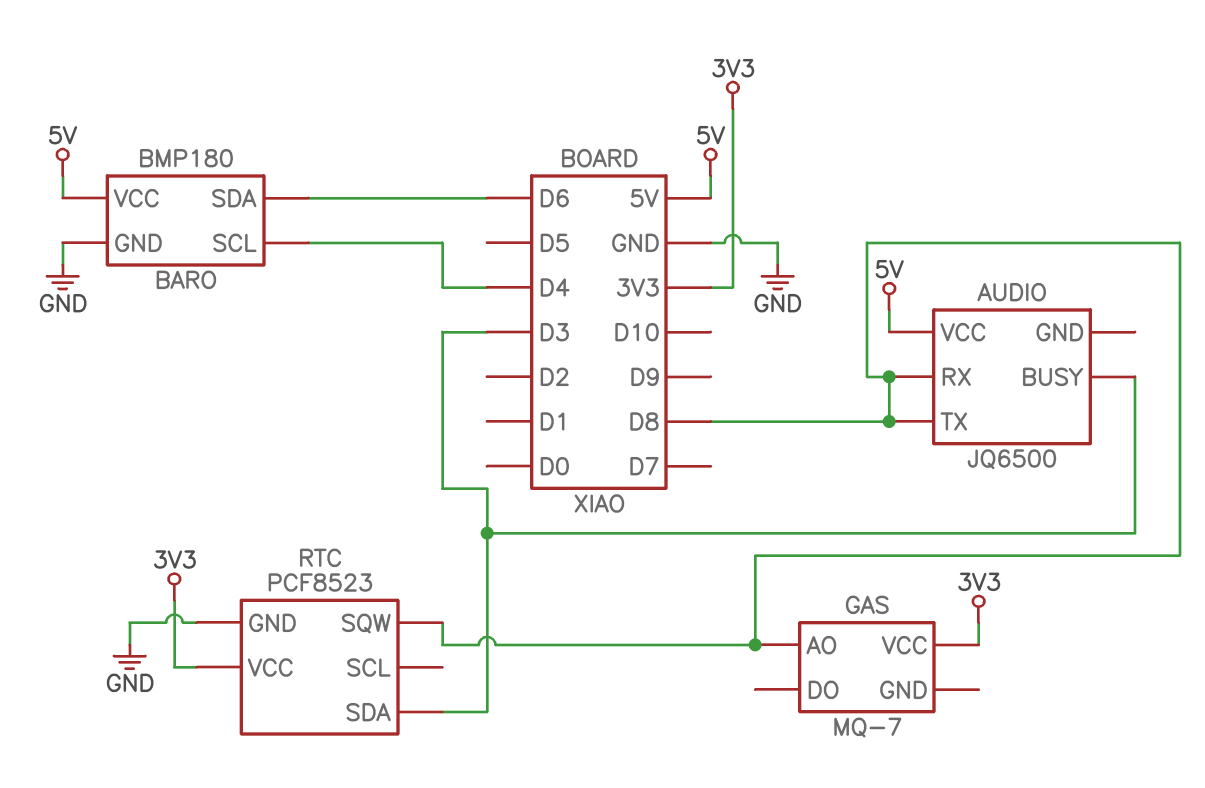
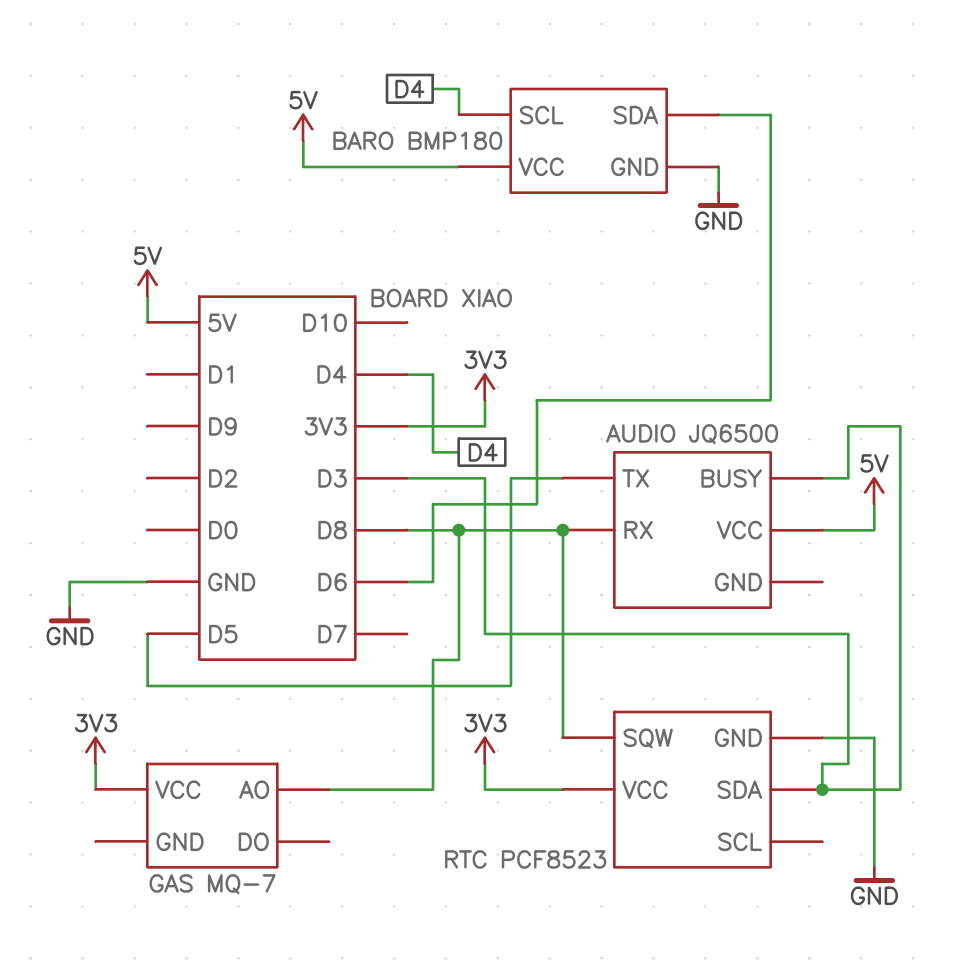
AUDIO pin TX: D8 -> D5

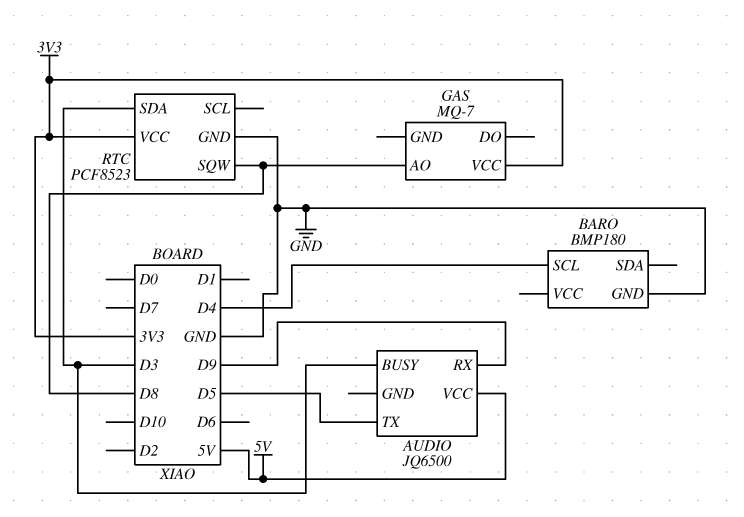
AUDIO pin RX: D8 -> D9
BARO pin SDA: D6 -> none
BARO pin VCC: 5V -> none

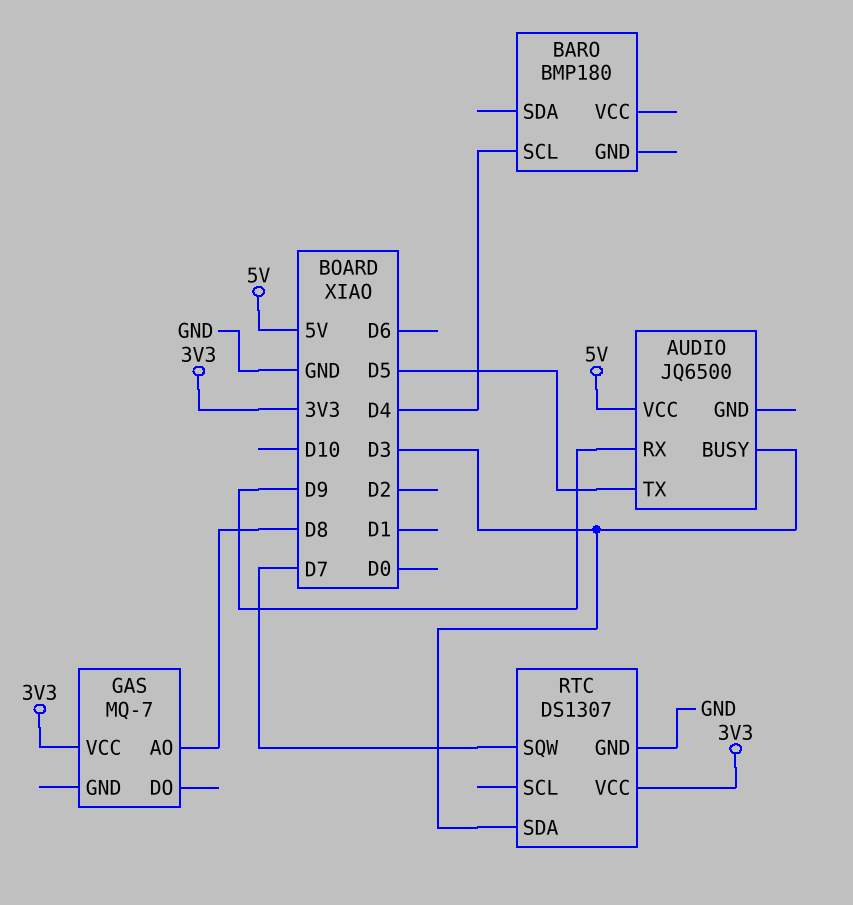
BARO pin GND: GND -> none
RTC: PCF8523 -> DS1307
RTC pin SQW: D8 -> D7

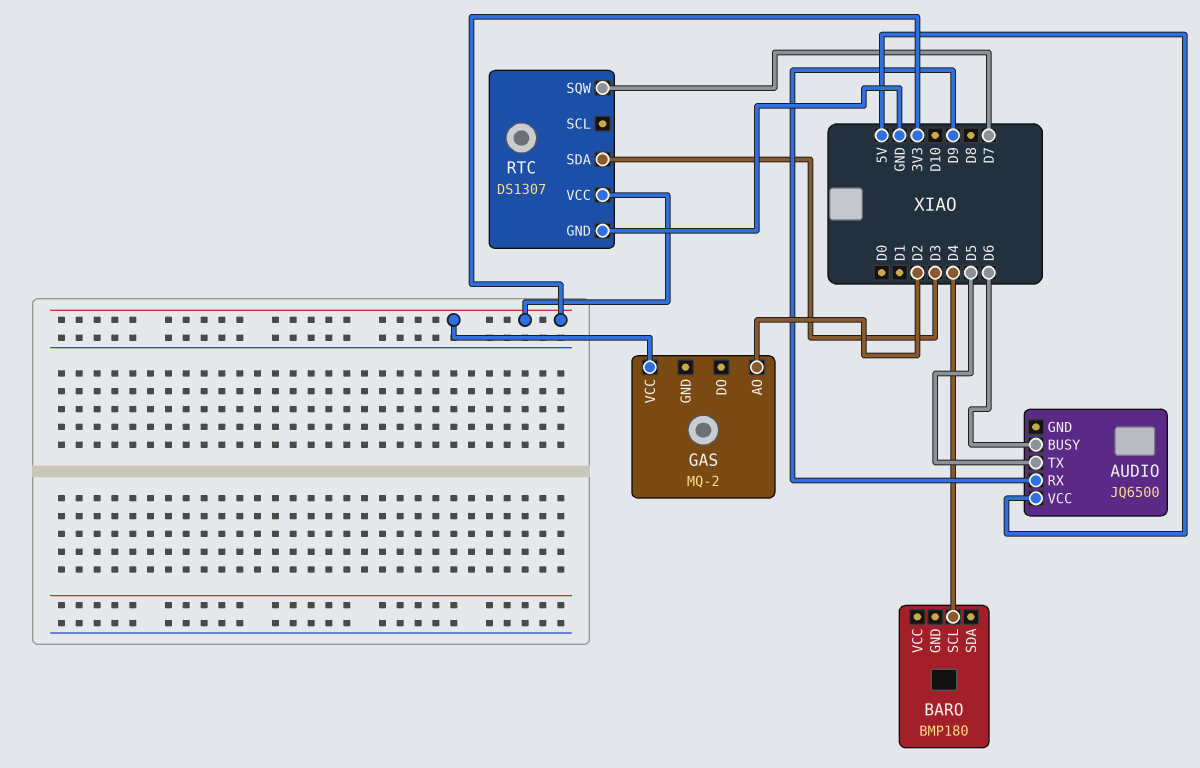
AUDIO pin BUSY: D3 -> D6
GAS: MQ-7 -> MQ-2
GAS pin AO: D8 -> D2

